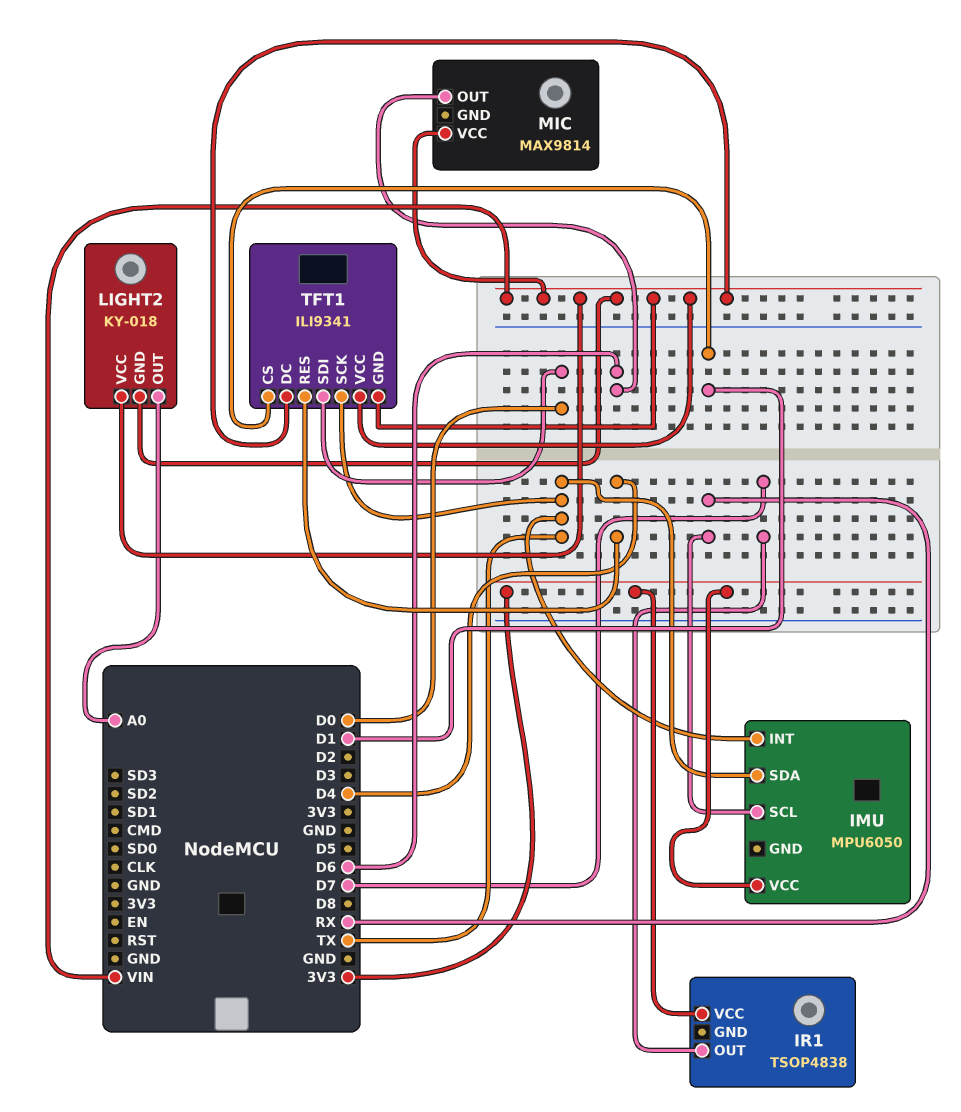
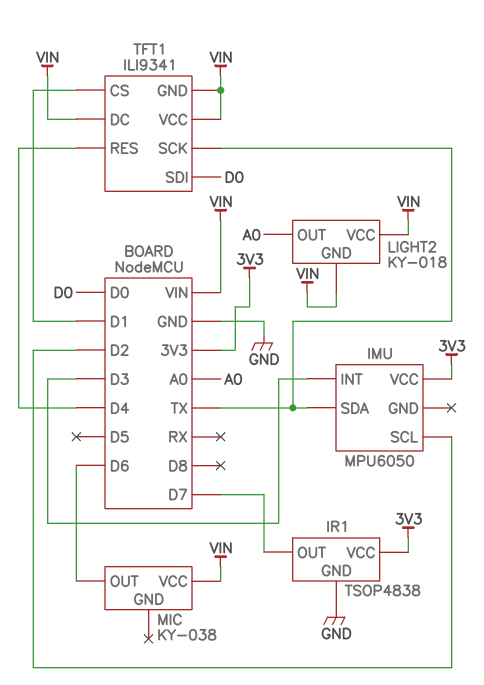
IMU pin INT: TX -> D3
IMU pin SCL: RX -> D2
IR1 pin GND: none -> GND
MIC: MAX9814 -> KY-038

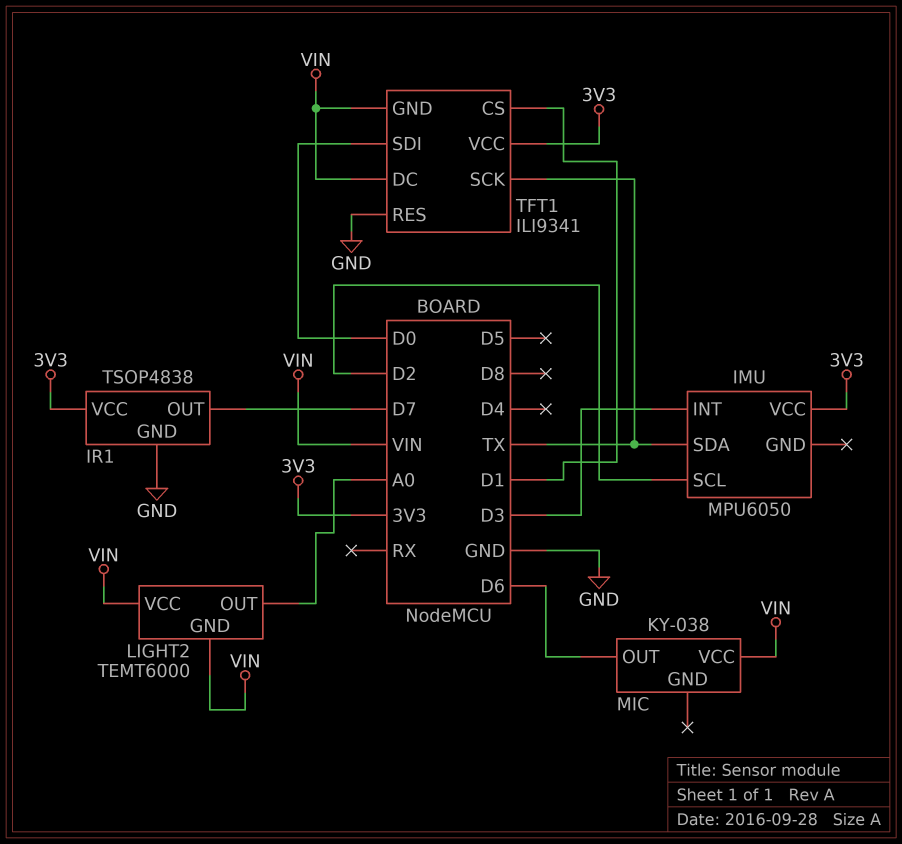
LIGHT2: KY-018 -> TEMT6000
TFT1 pin RES: D4 -> GND
TFT1 pin VCC: VIN -> 3V3

